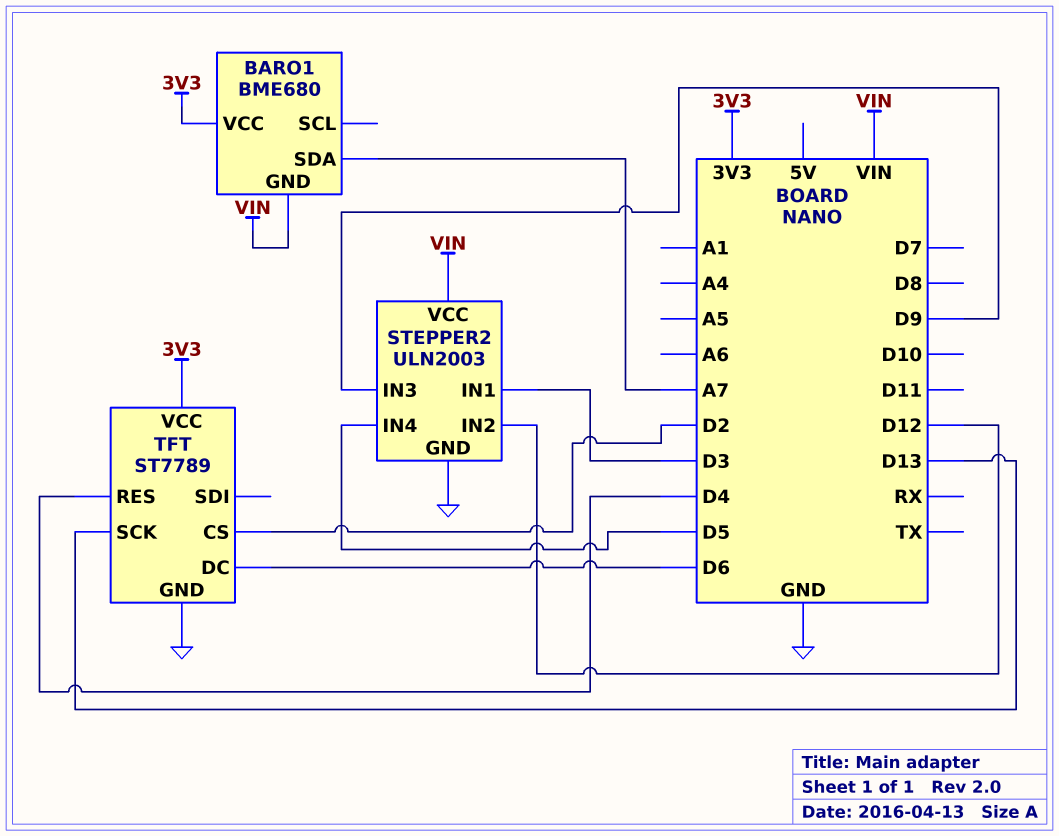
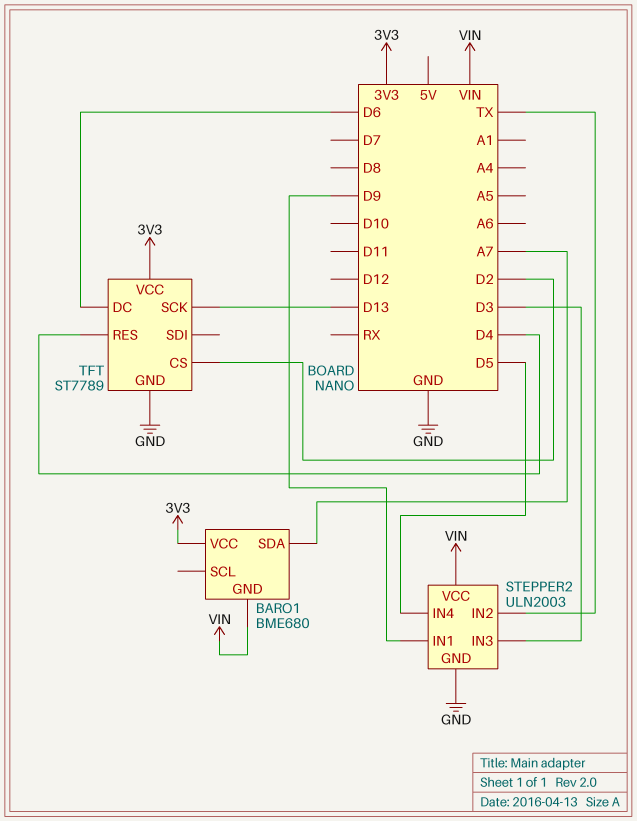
STEPPER2 pin IN1: D3 -> D9
STEPPER2 pin IN2: D12 -> TX
STEPPER2 pin IN3: D9 -> D3

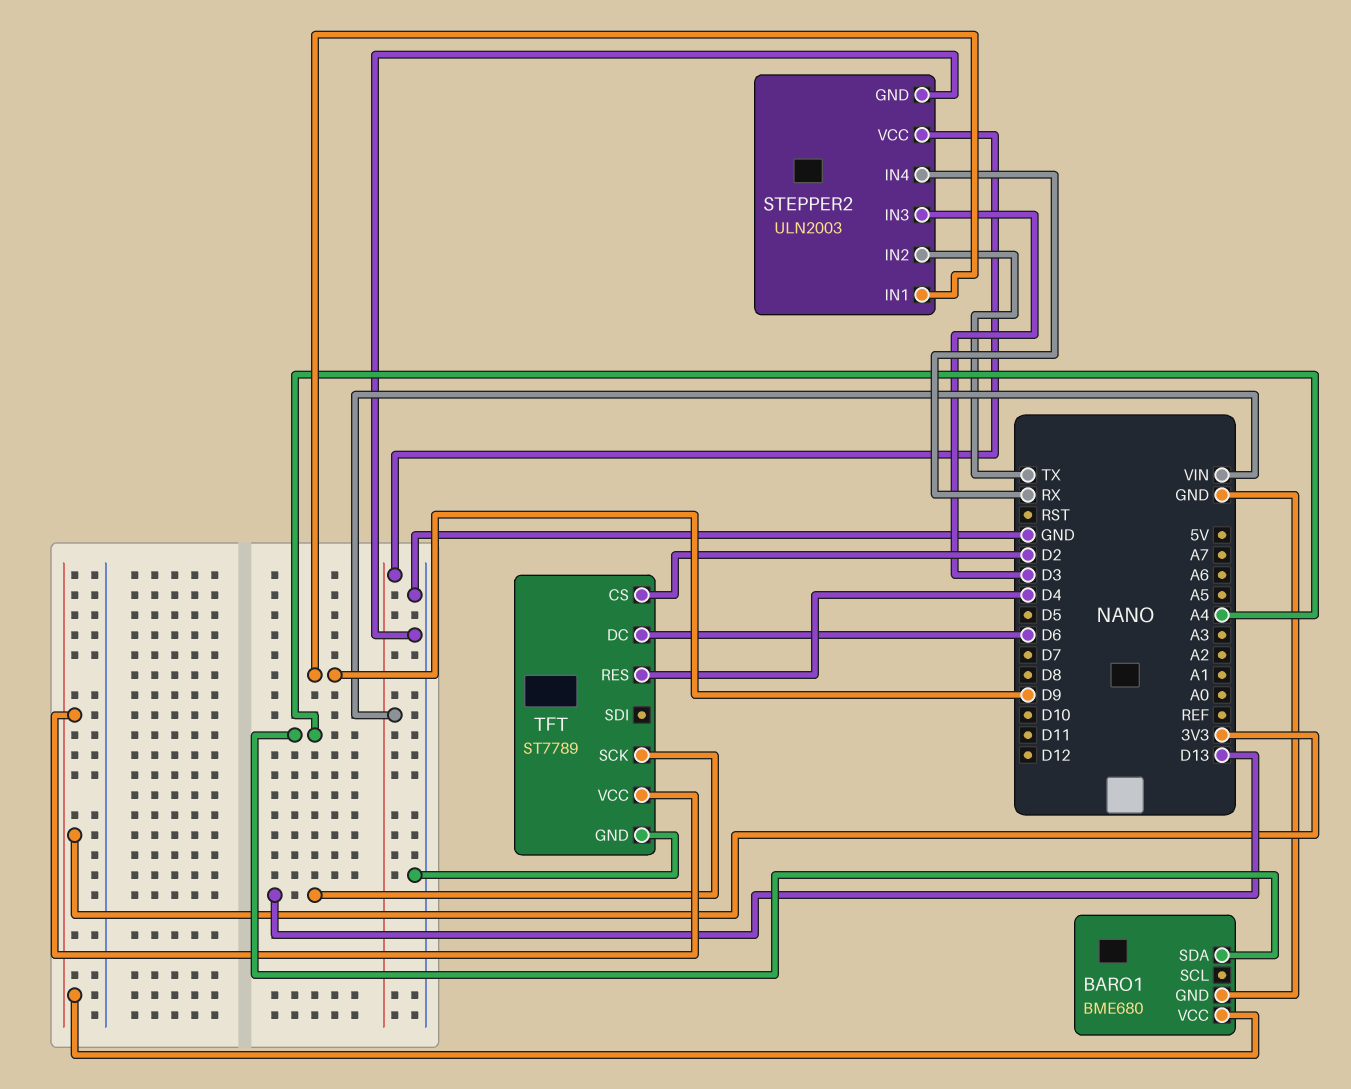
BARO1 pin GND: VIN -> GND
BARO1 pin SDA: A7 -> A4
STEPPER2 pin IN4: D5 -> RX

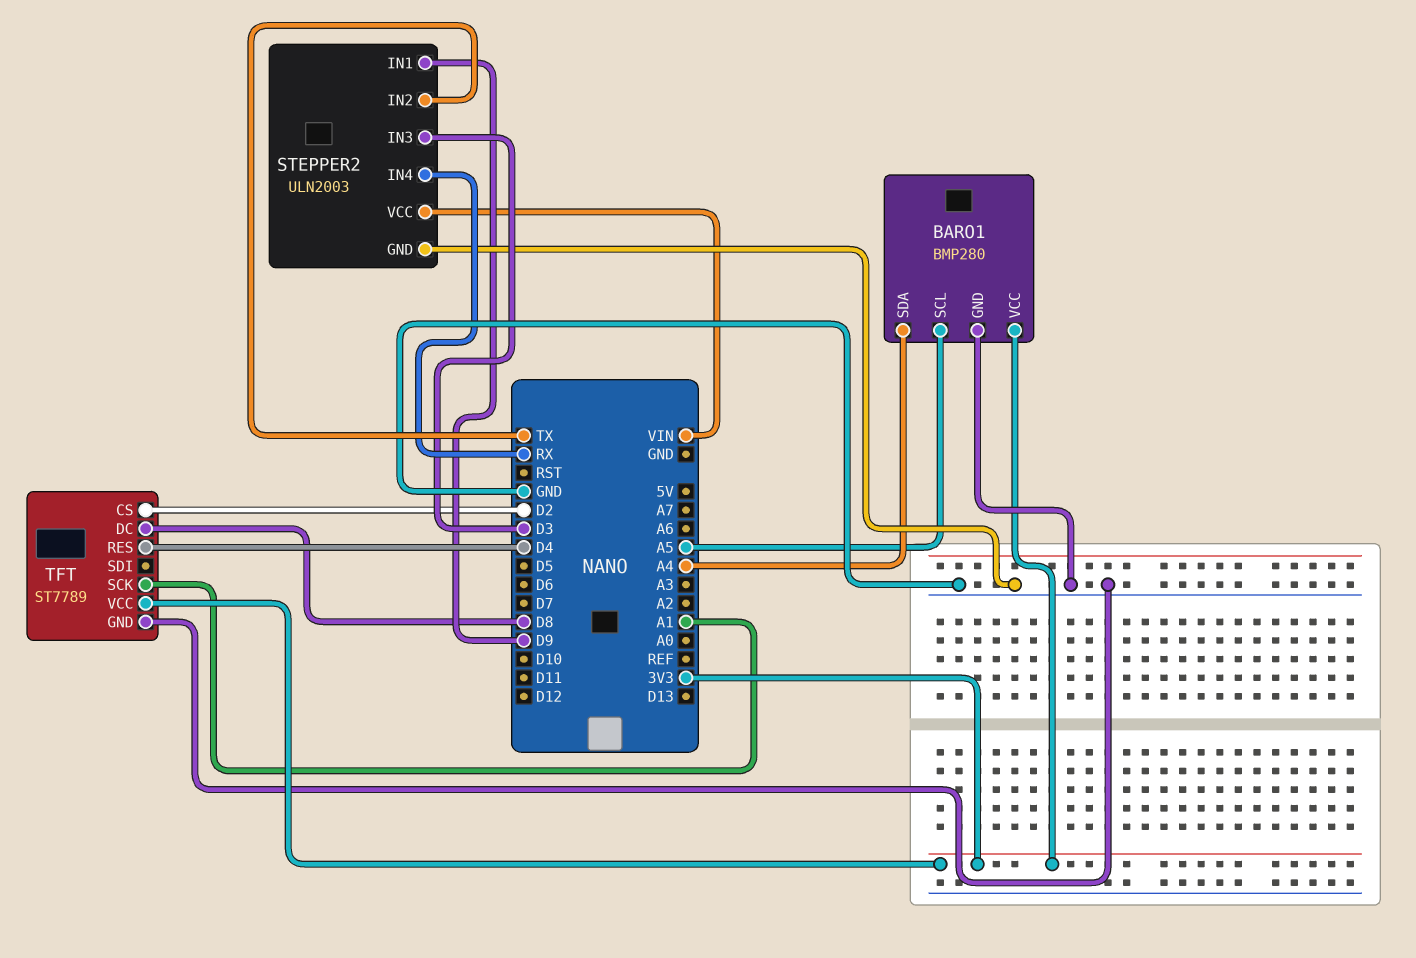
BARO1: BME680 -> BMP280
BARO1 pin SCL: none -> A5
TFT pin DC: D6 -> D8
TFT pin SCK: D13 -> A1

